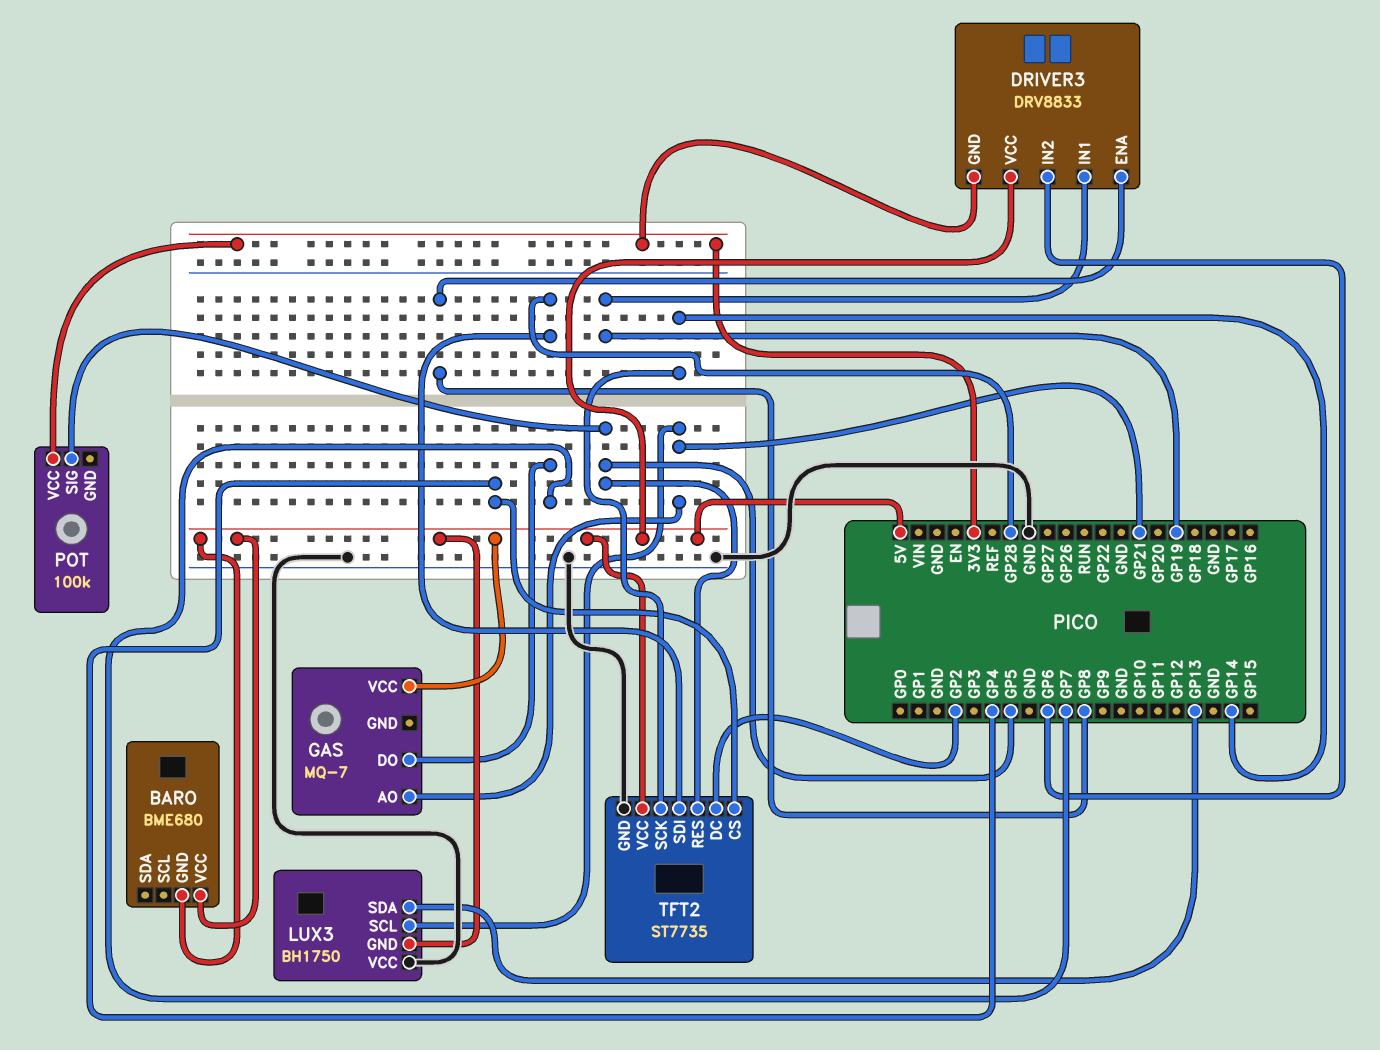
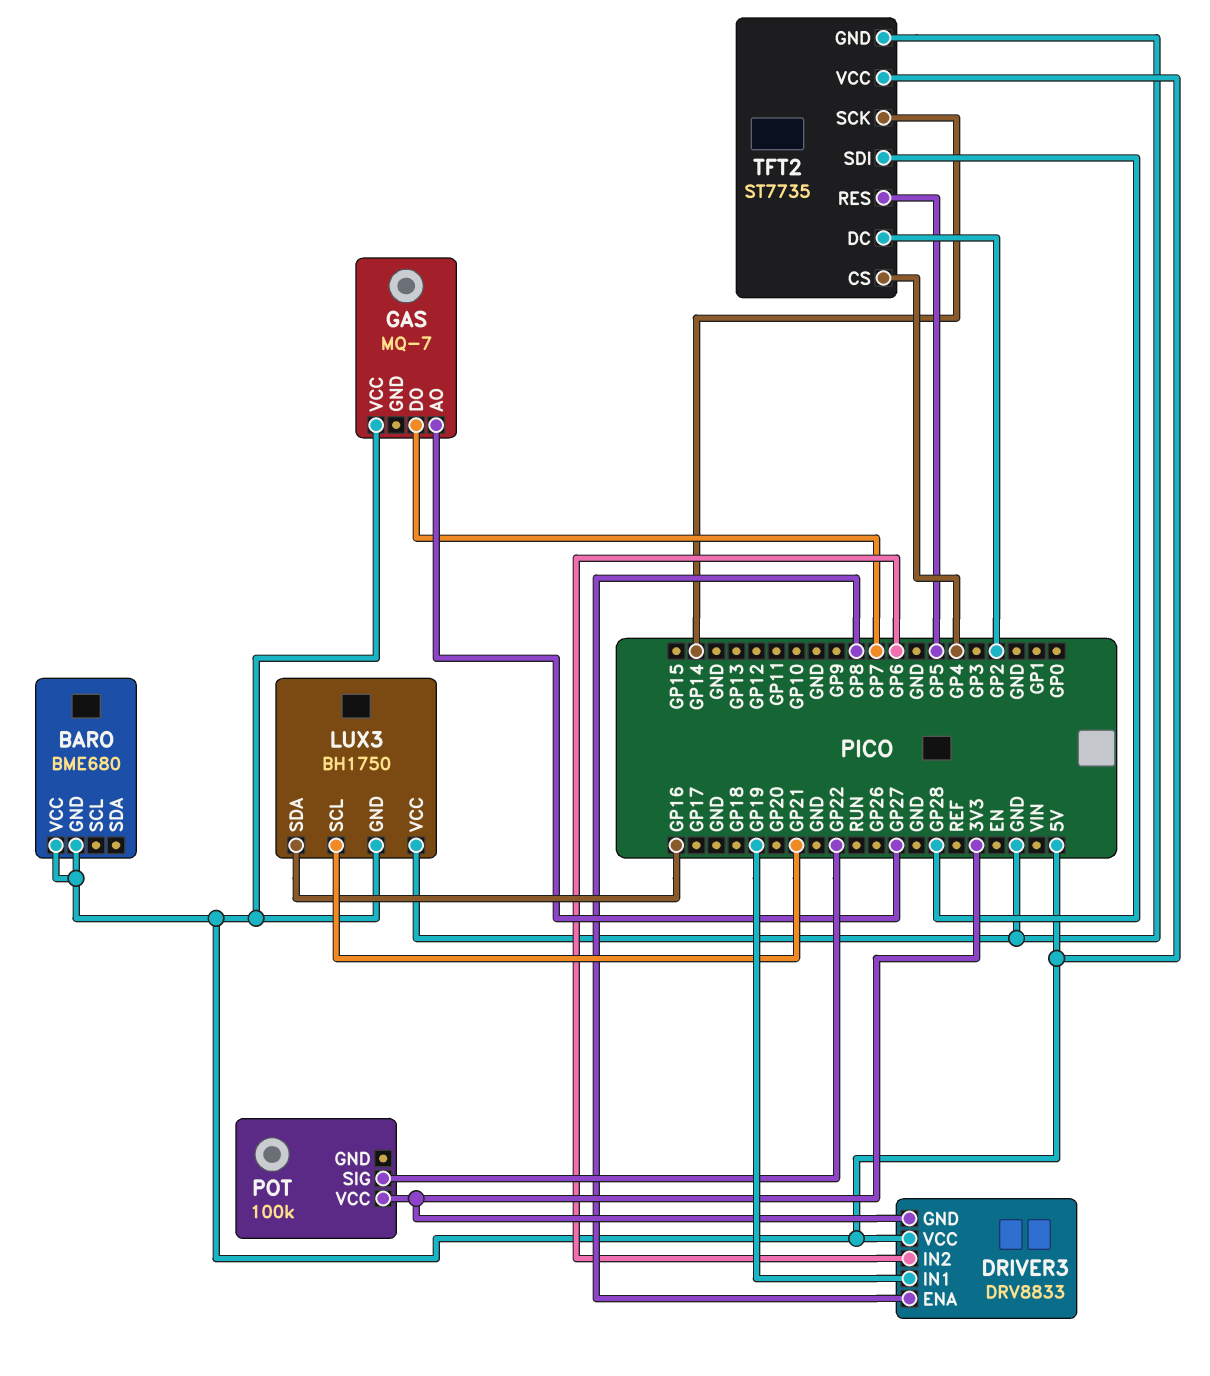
GAS pin AO: GP21 -> GP27
LUX3 pin SDA: GP13 -> GP16
POT pin SIG: GP5 -> GP22

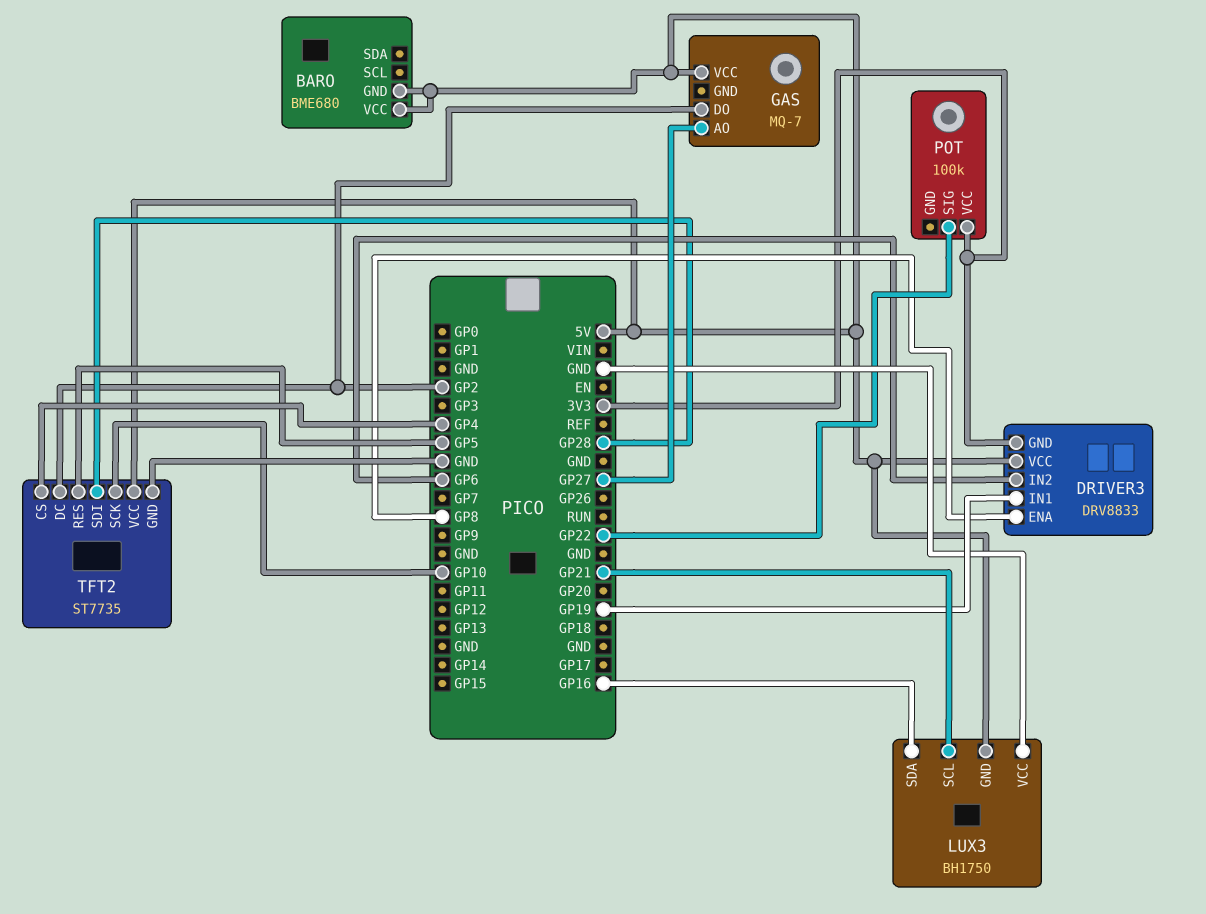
GAS pin DO: GP7 -> GP2
TFT2 pin SCK: GP14 -> GP10

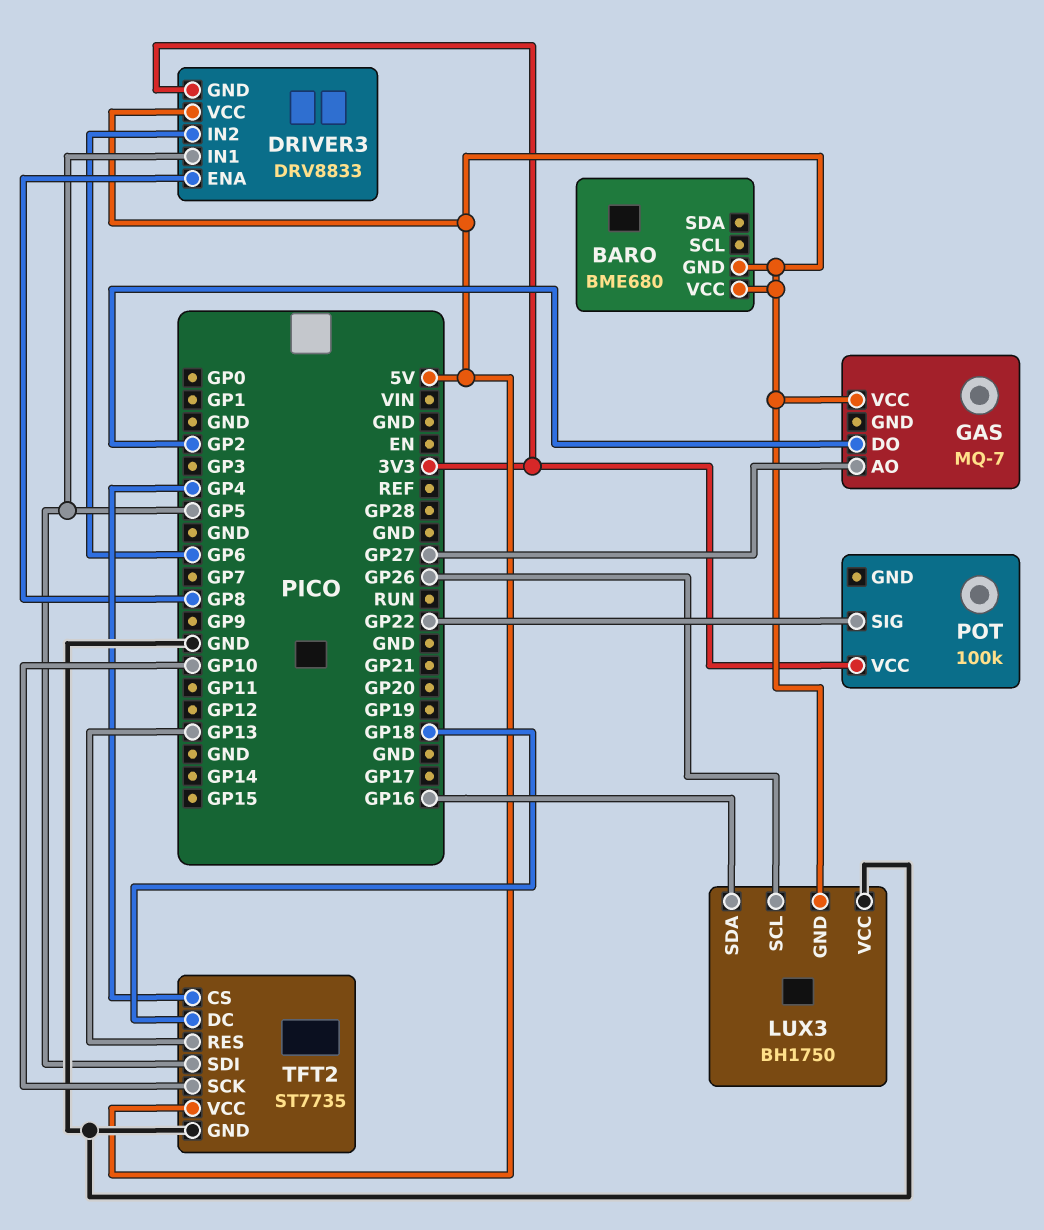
DRIVER3 pin IN1: GP19 -> GP5
LUX3 pin SCL: GP21 -> GP26
TFT2 pin DC: GP2 -> GP18
TFT2 pin RES: GP5 -> GP13
TFT2 pin SDI: GP28 -> GP5

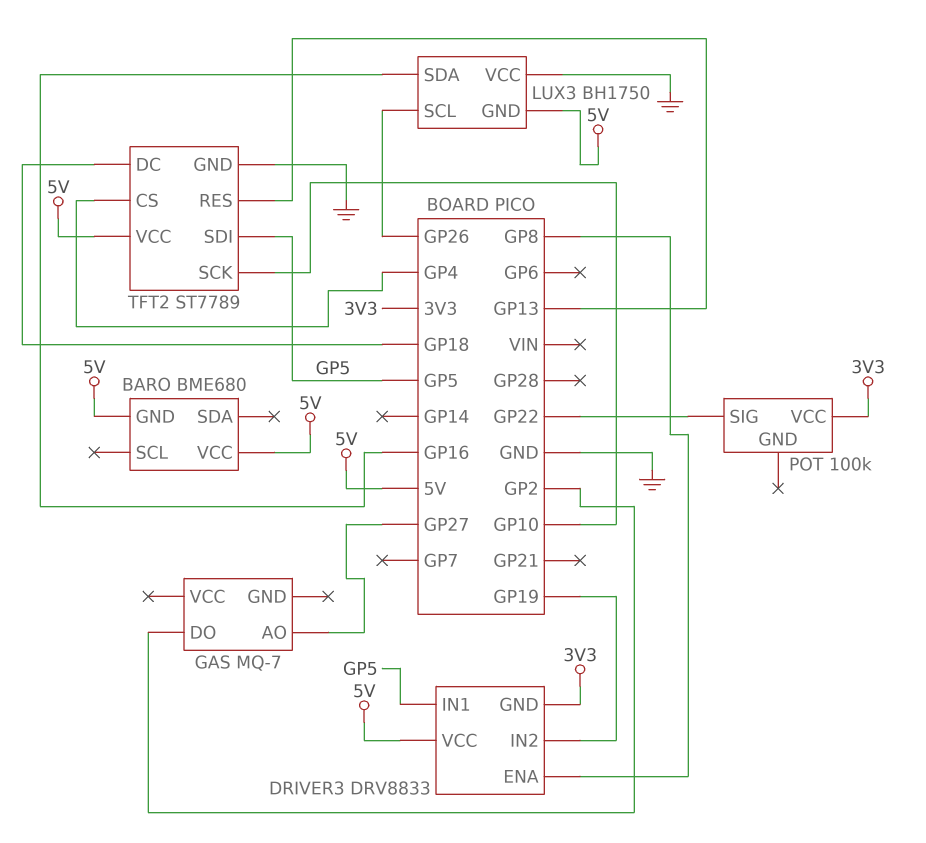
DRIVER3 pin IN2: GP6 -> GP19
GAS pin VCC: 5V -> none
TFT2: ST7735 -> ST7789

